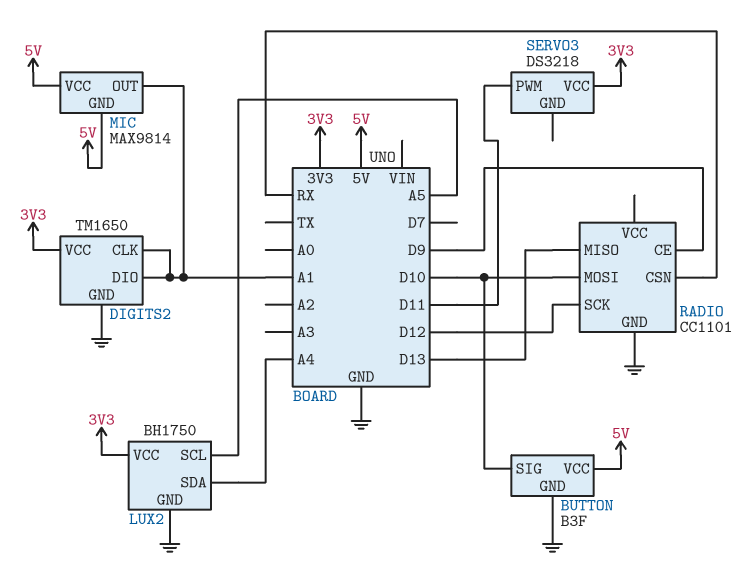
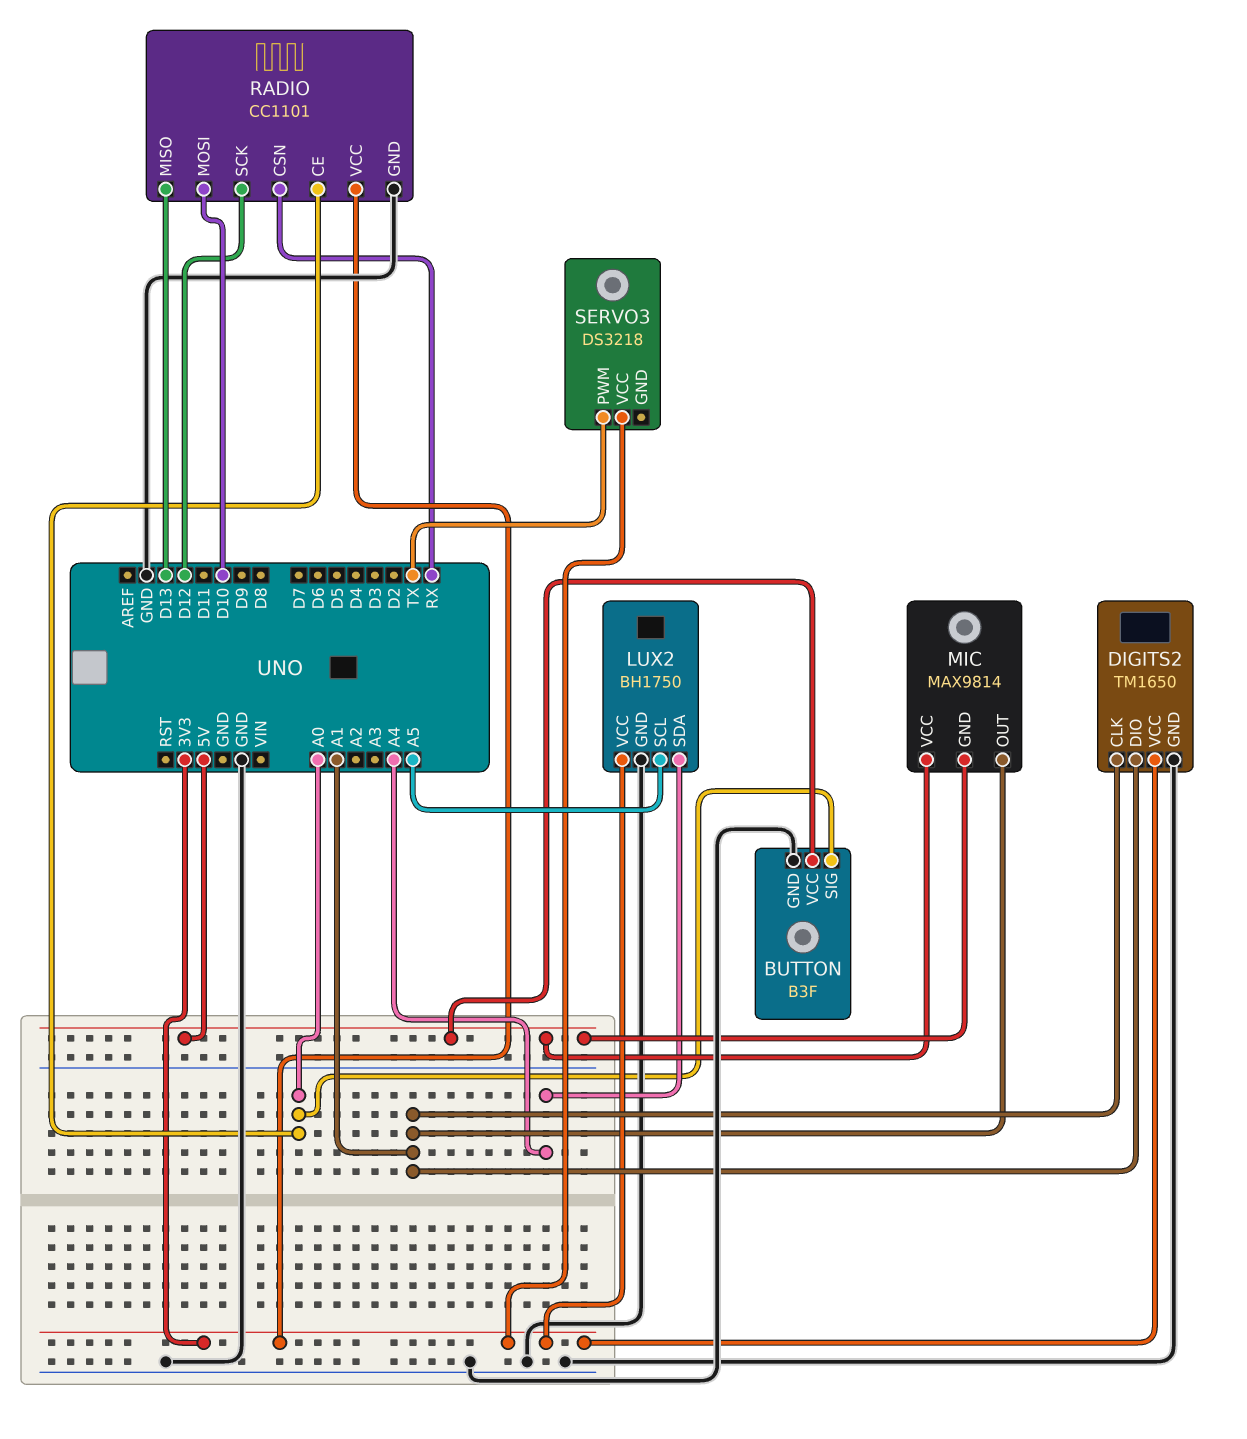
BUTTON pin SIG: D10 -> A0
RADIO pin CE: D9 -> A0
RADIO pin VCC: none -> 3V3
SERVO3 pin PWM: D11 -> TX

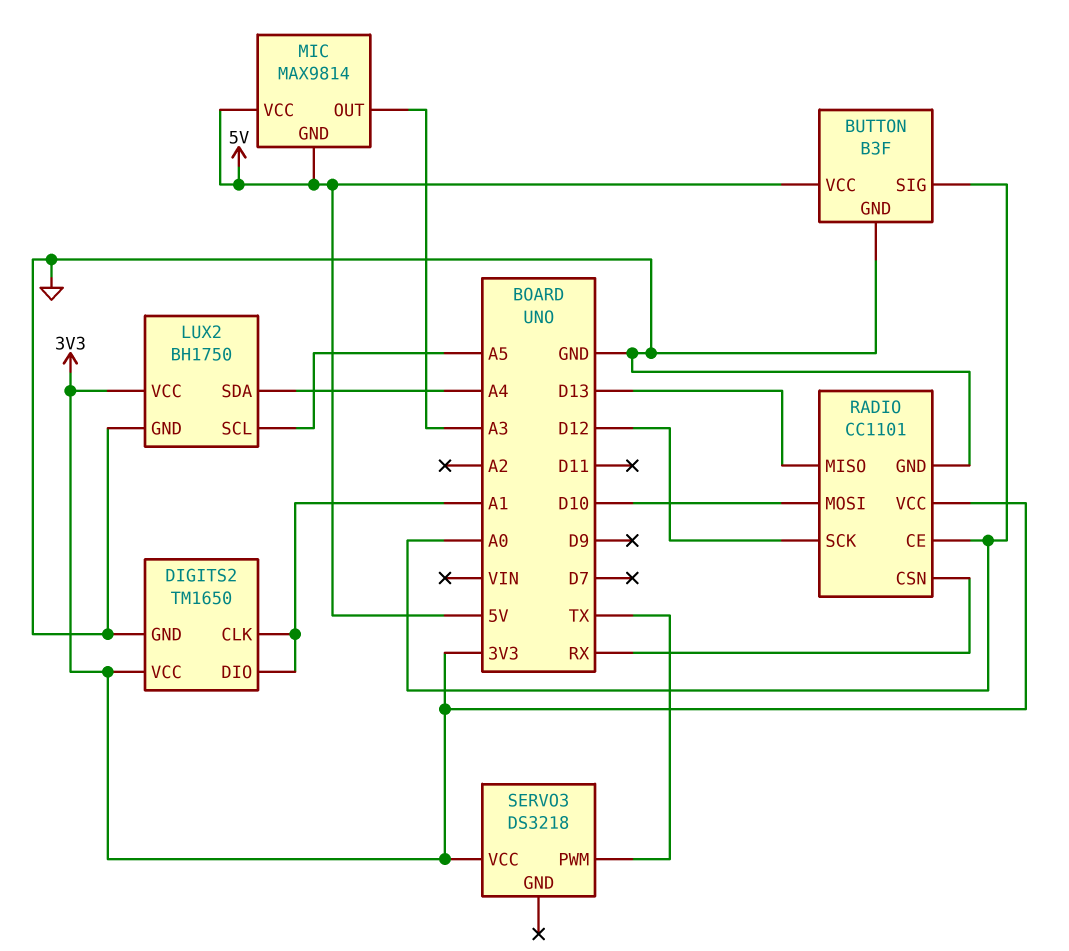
MIC pin OUT: A1 -> A3

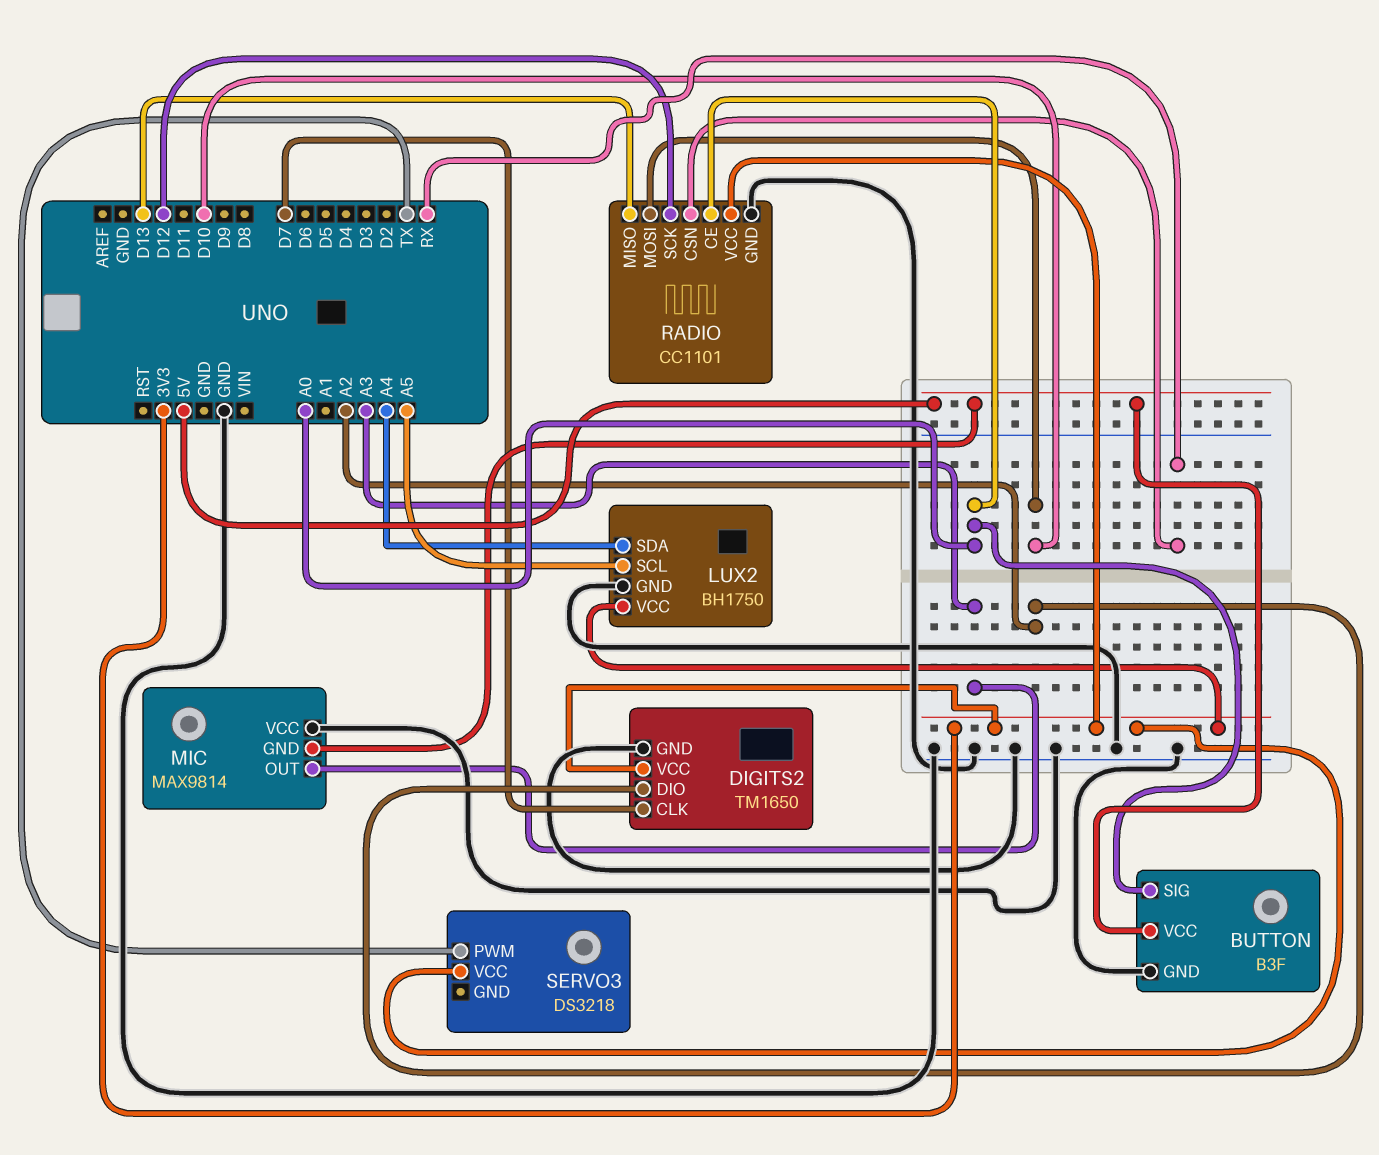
DIGITS2 pin CLK: A1 -> D7
DIGITS2 pin DIO: A1 -> A2
MIC pin VCC: 5V -> GND

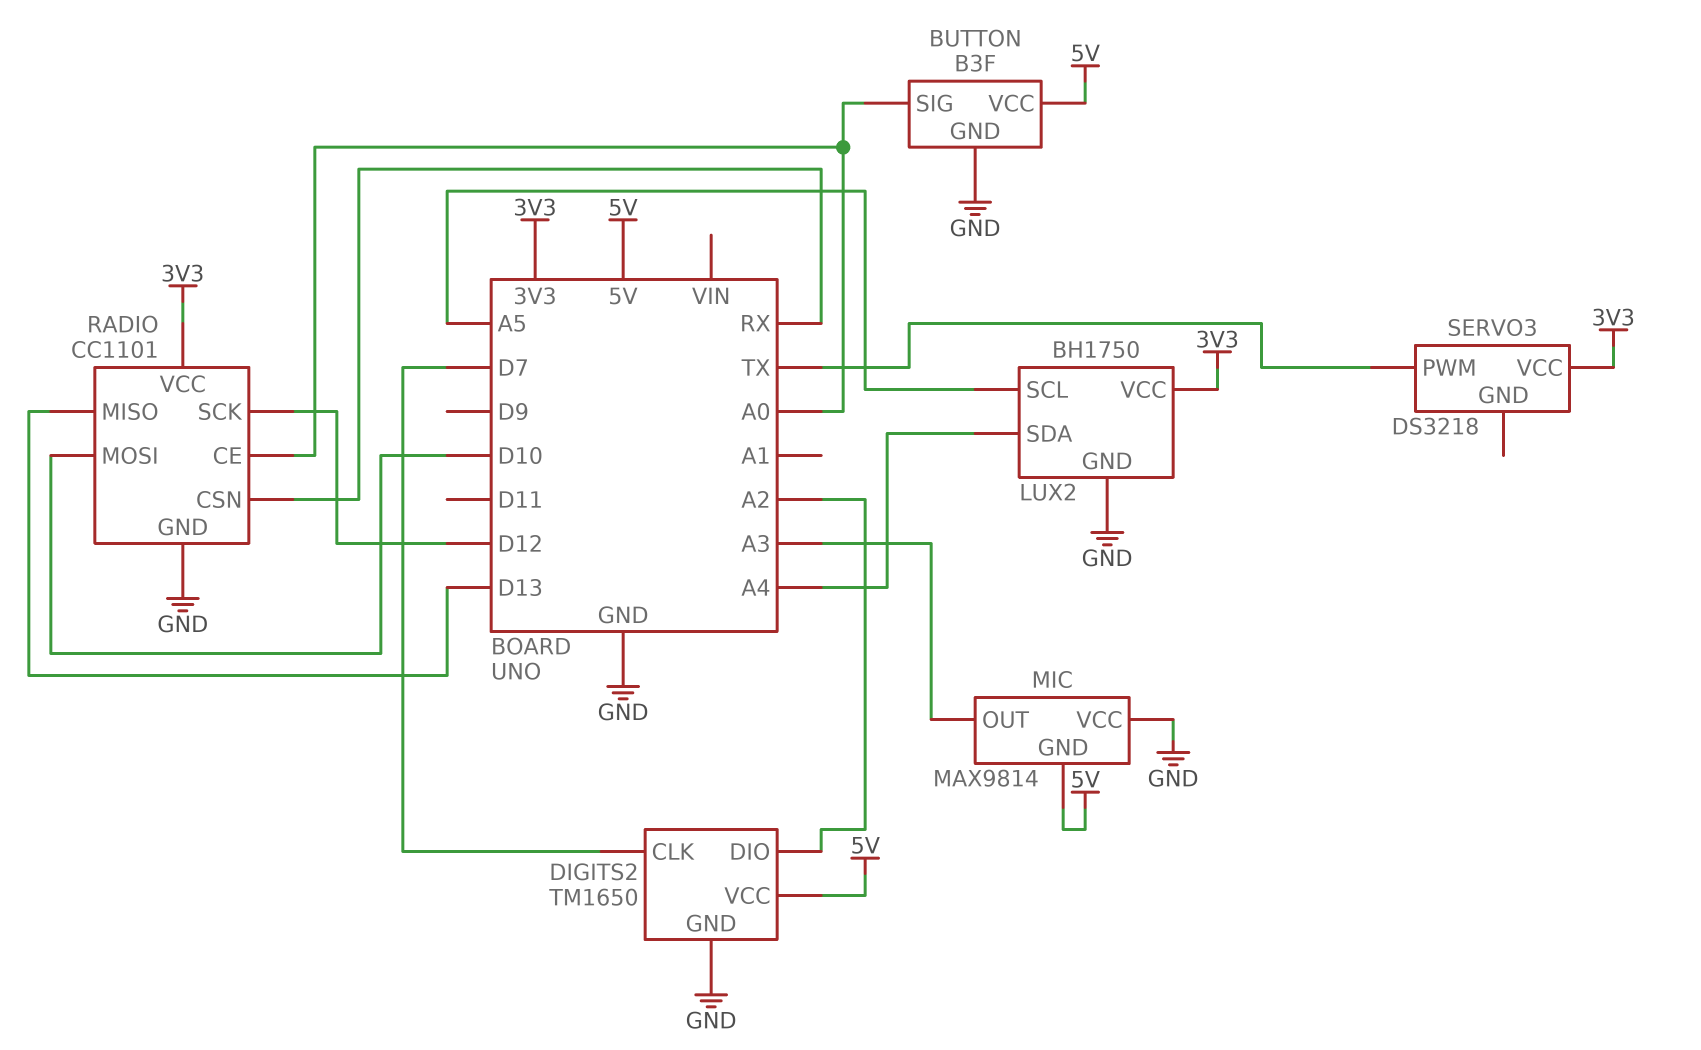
DIGITS2 pin VCC: 3V3 -> 5V

